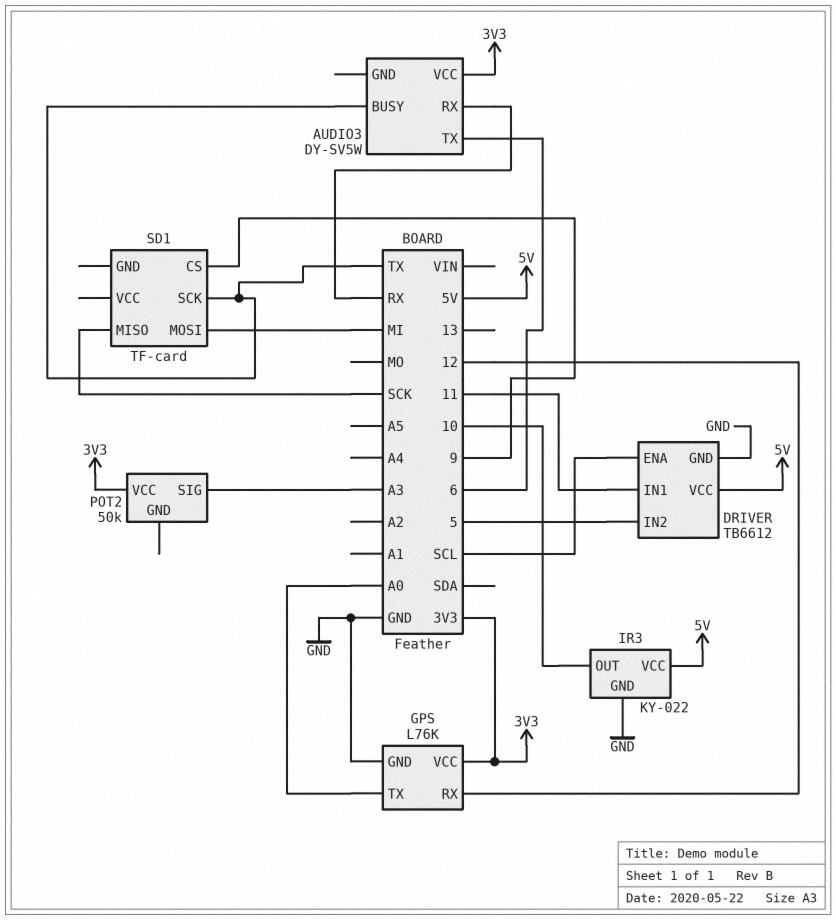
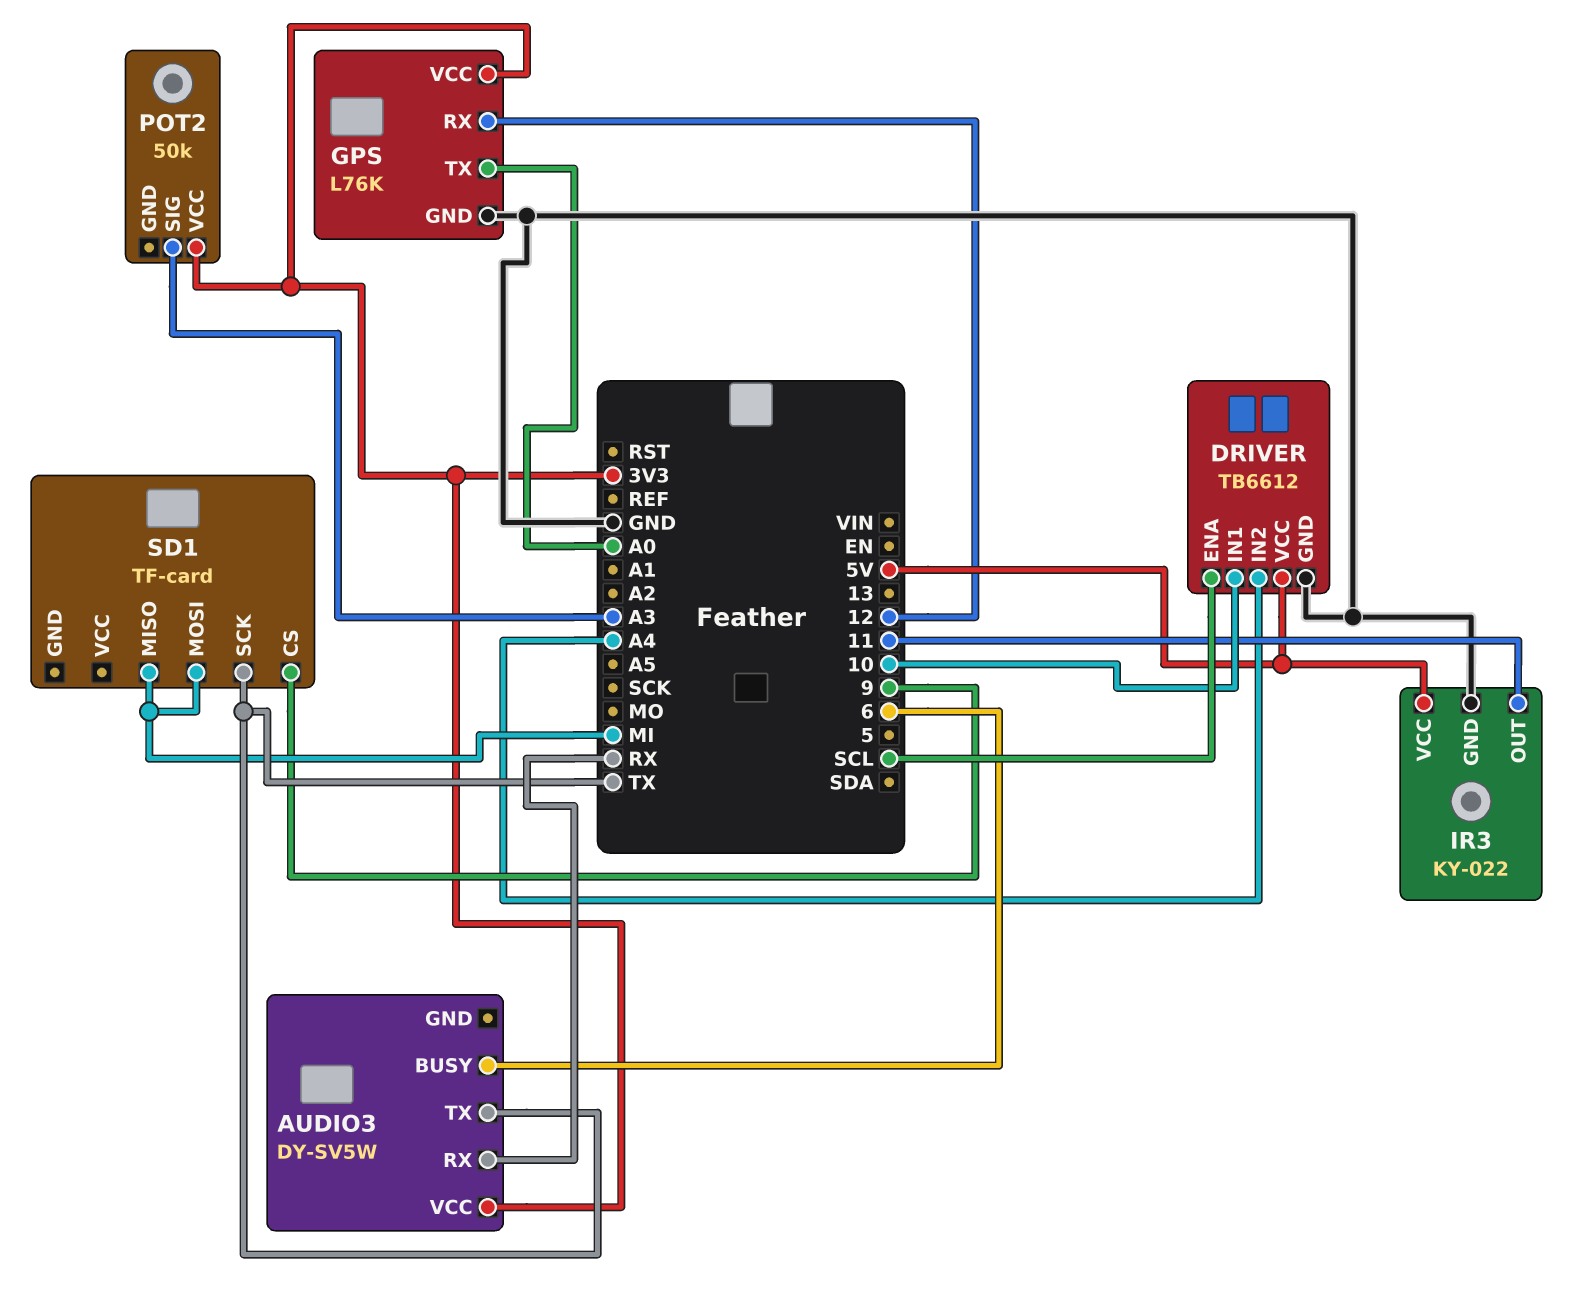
AUDIO3 pin BUSY: TX -> 6
AUDIO3 pin TX: 6 -> TX
DRIVER pin IN1: 11 -> 10
DRIVER pin IN2: 5 -> A4
IR3 pin OUT: 10 -> 11
SD1 pin MISO: SCK -> MI

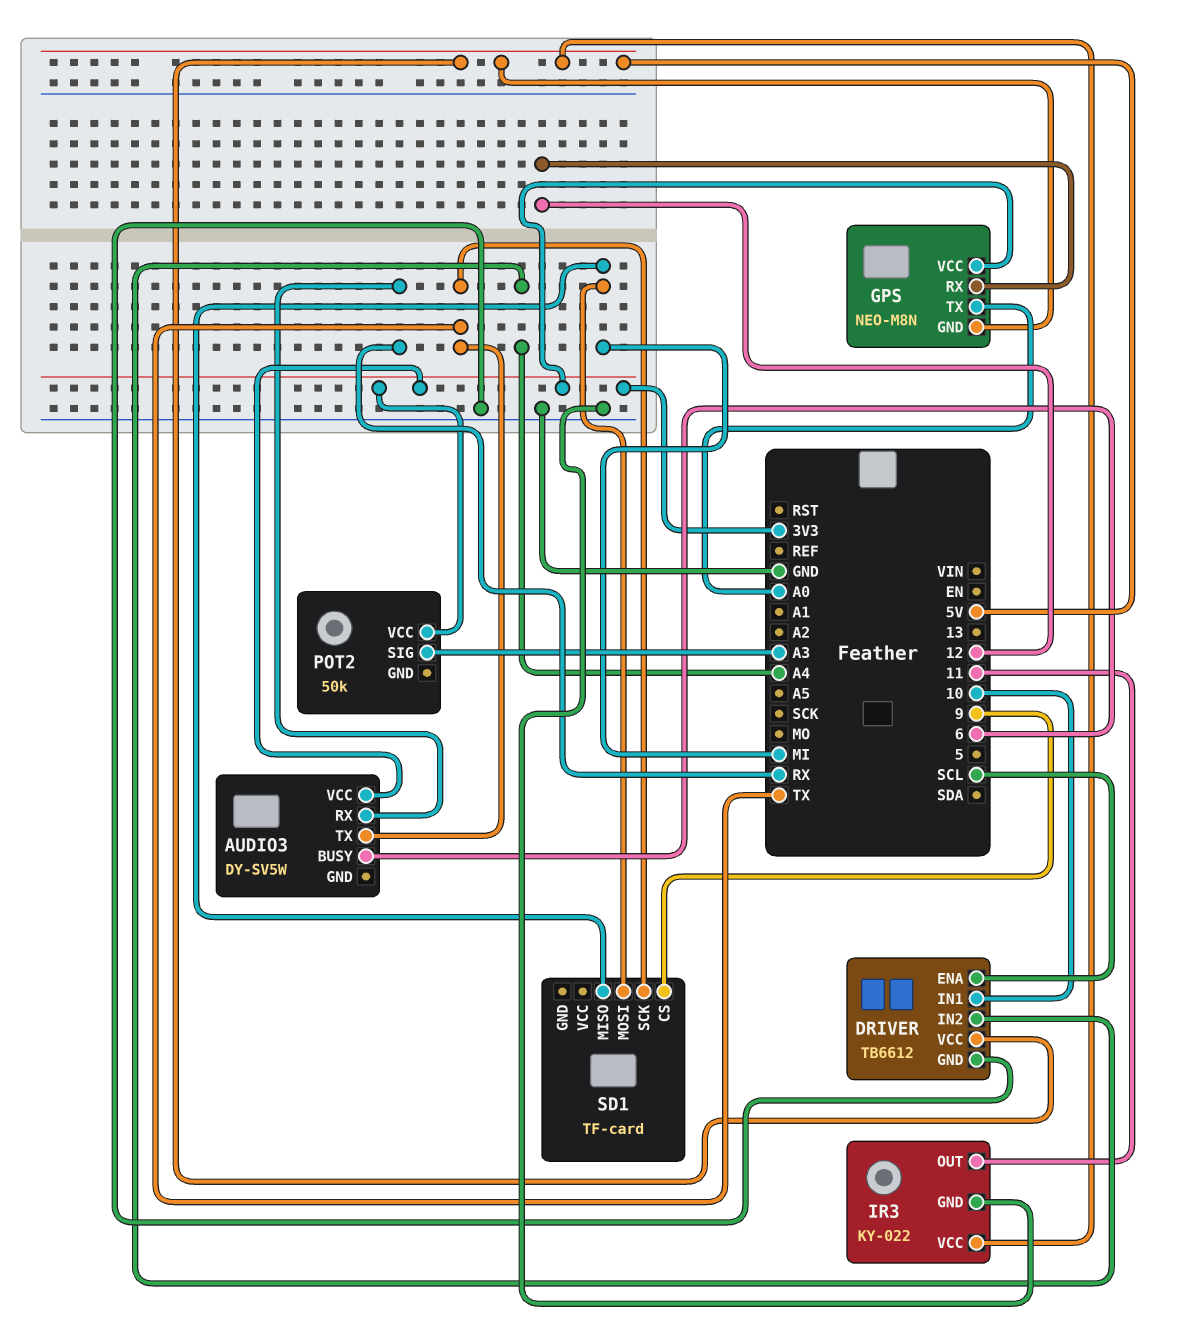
GPS: L76K -> NEO-M8N
GPS pin GND: GND -> 5V

